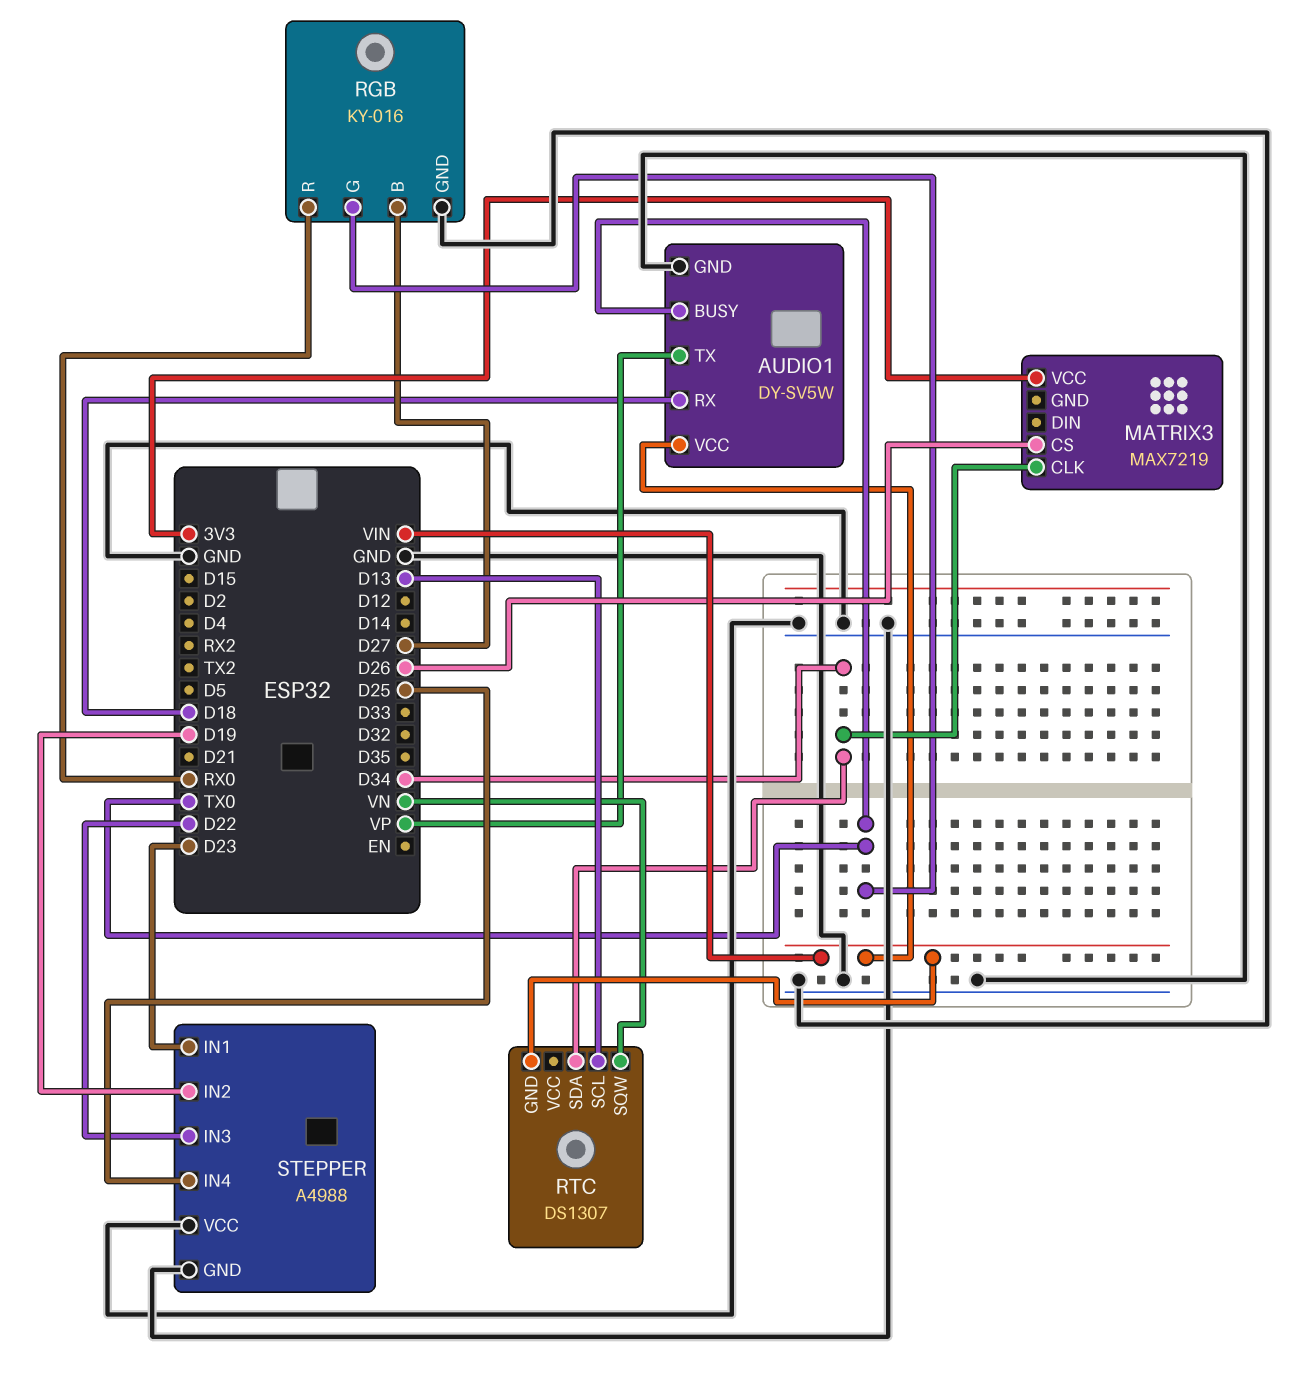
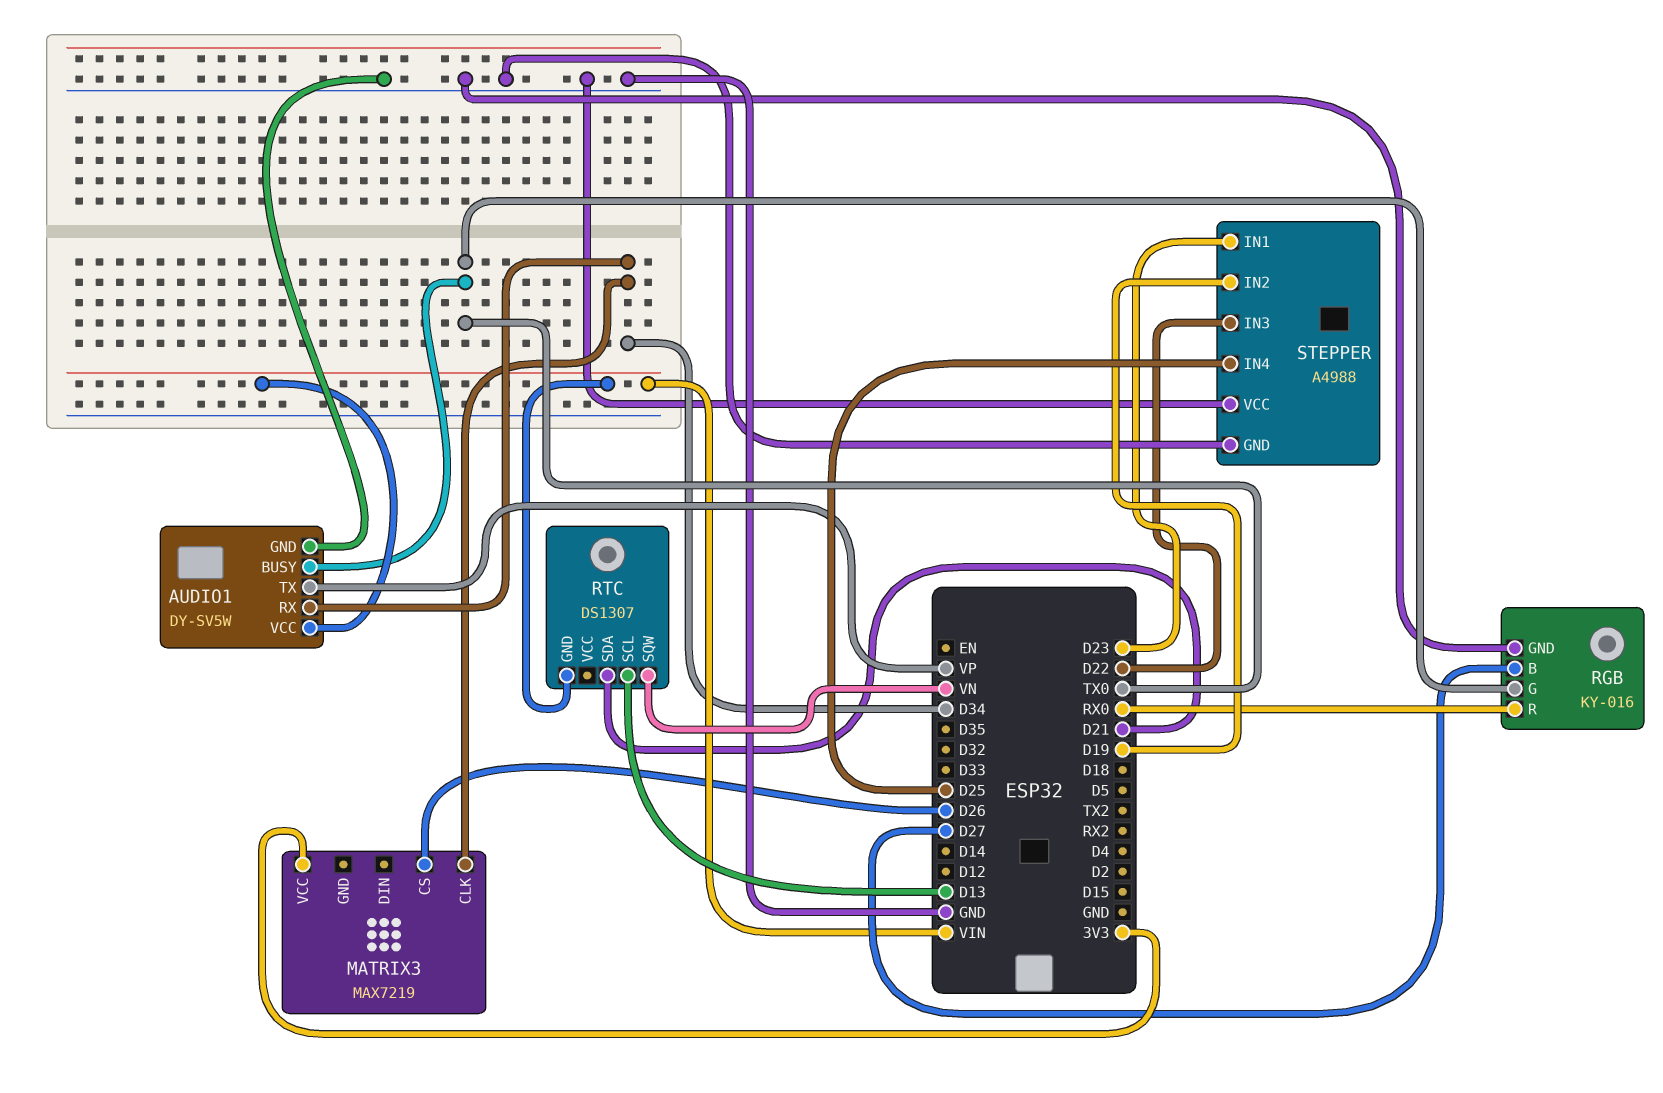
AUDIO1 pin RX: D18 -> D34
RTC pin SDA: D34 -> D21

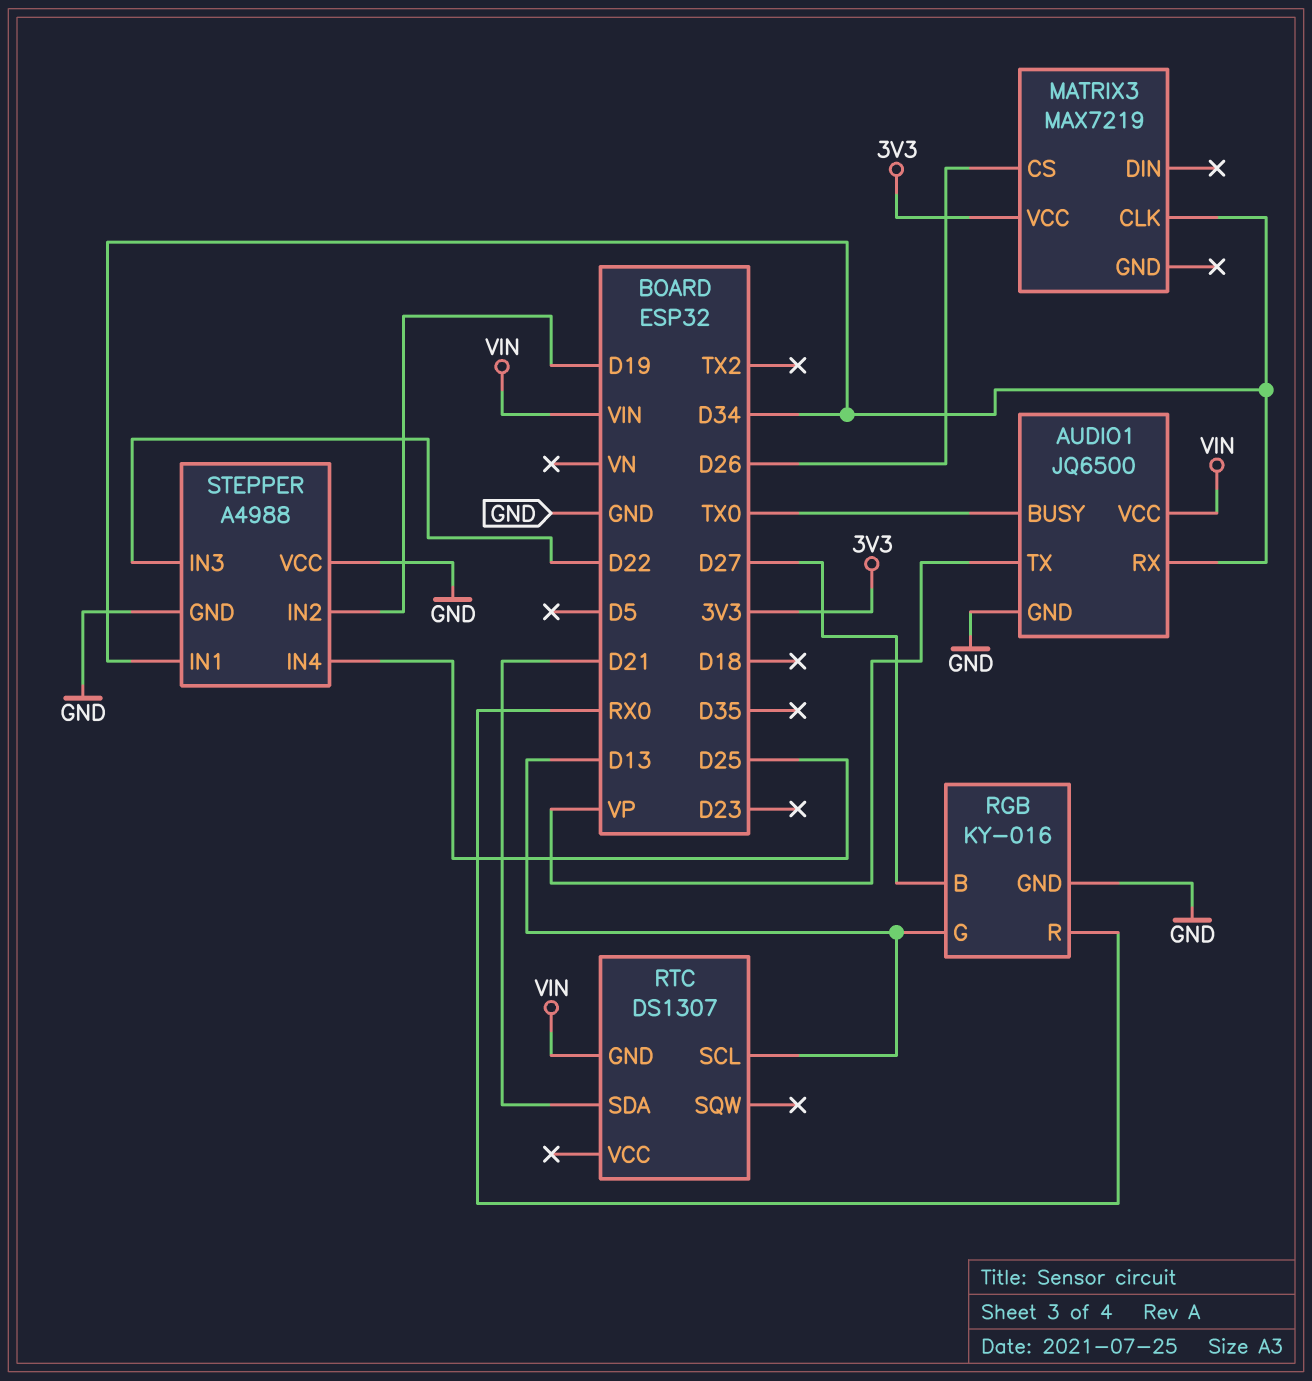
AUDIO1: DY-SV5W -> JQ6500
RGB pin G: TX0 -> D13
RTC pin SQW: VN -> none
STEPPER pin IN1: D23 -> D34

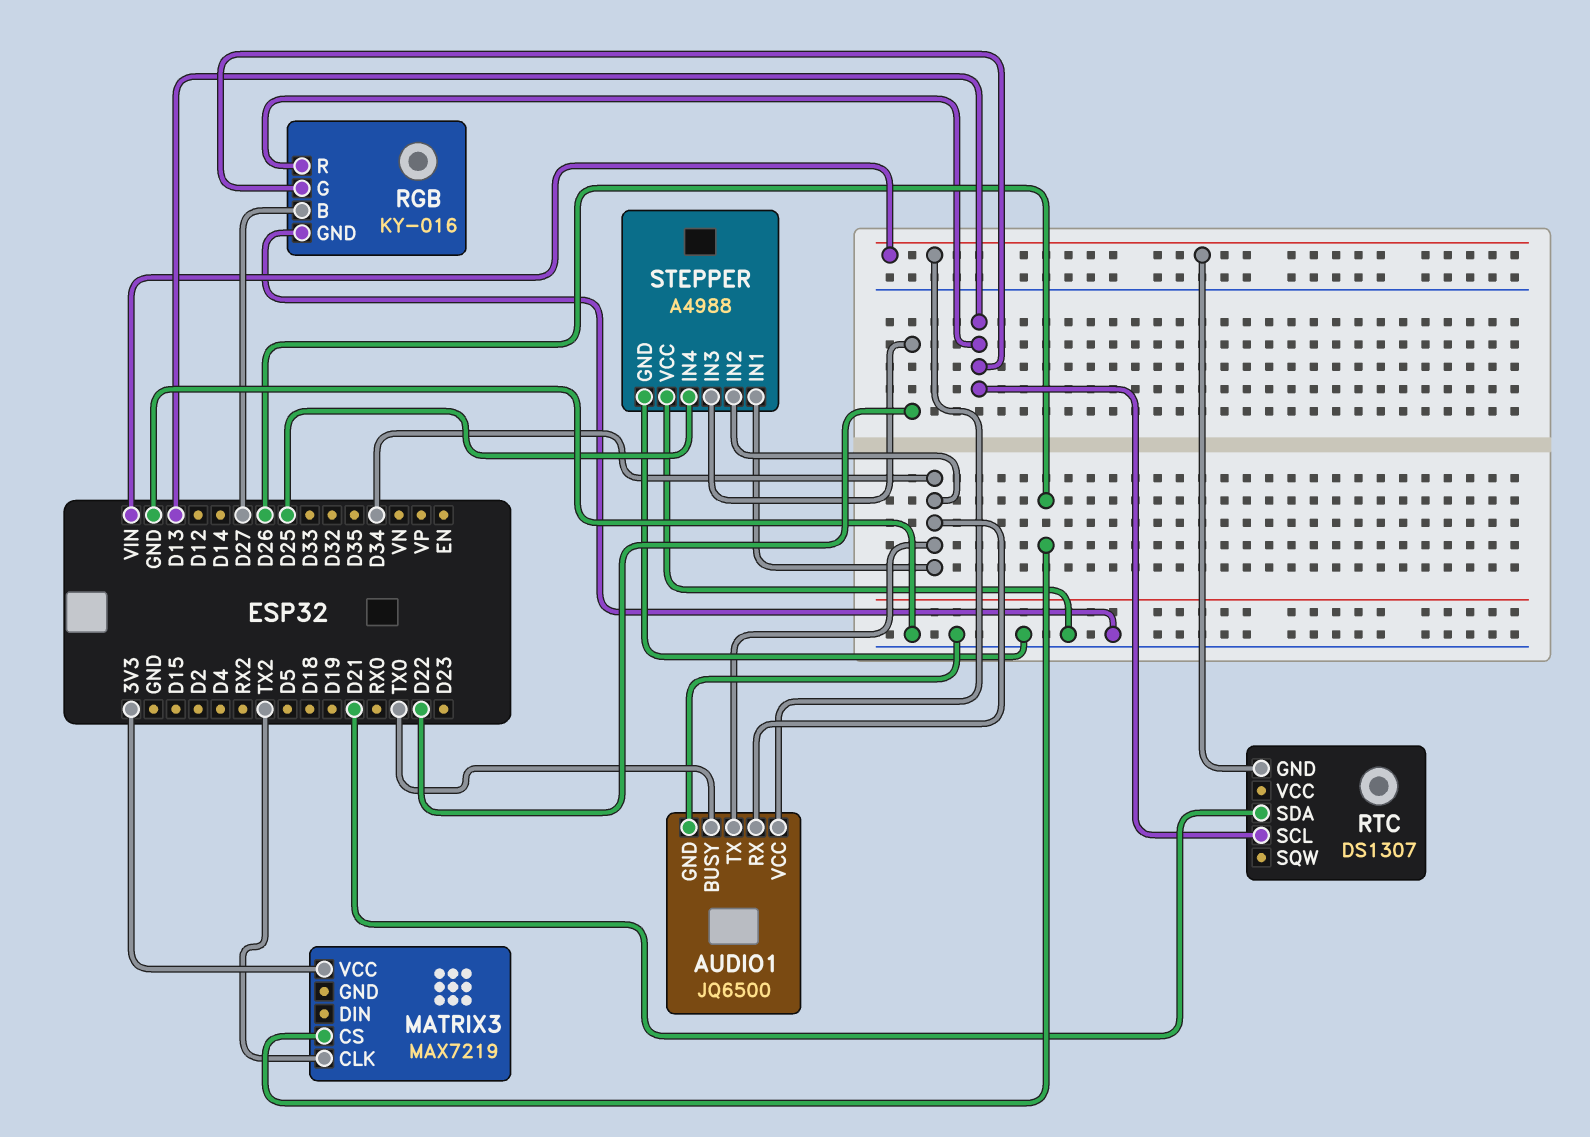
AUDIO1 pin TX: VP -> D34
MATRIX3 pin CLK: D34 -> TX2
RGB pin R: RX0 -> D13
STEPPER pin IN2: D19 -> D34

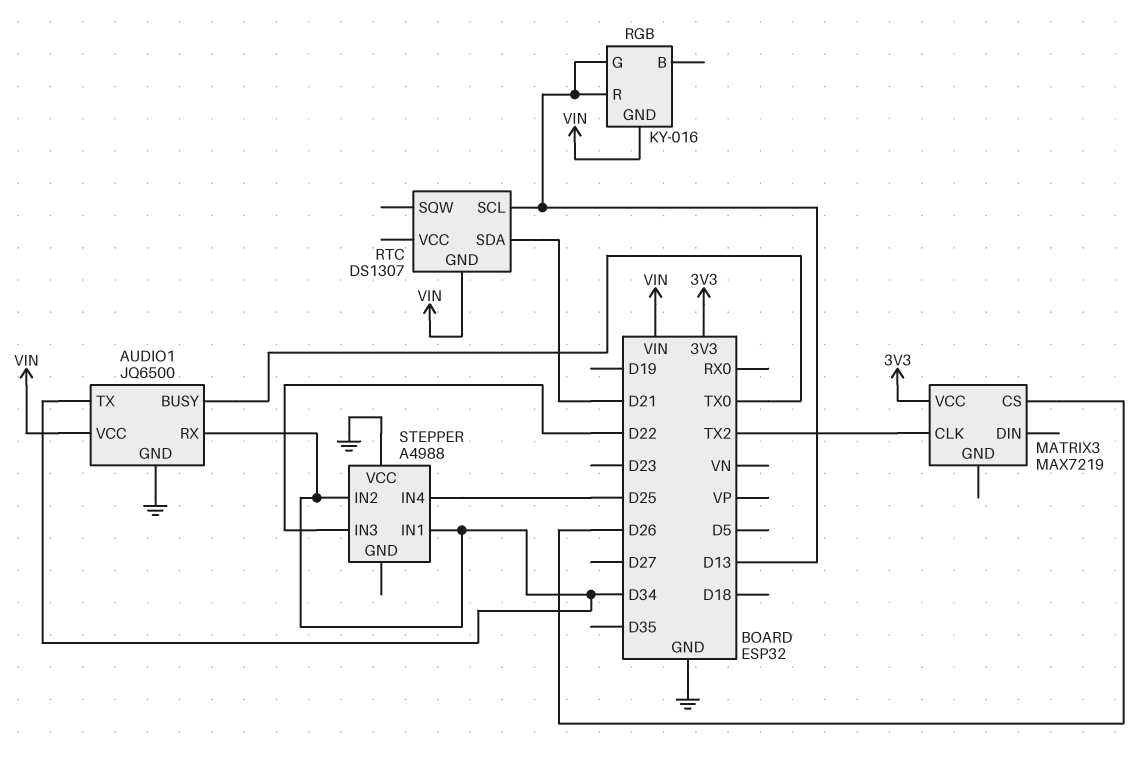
RGB pin B: D27 -> none
RGB pin GND: GND -> VIN
STEPPER pin GND: GND -> none

